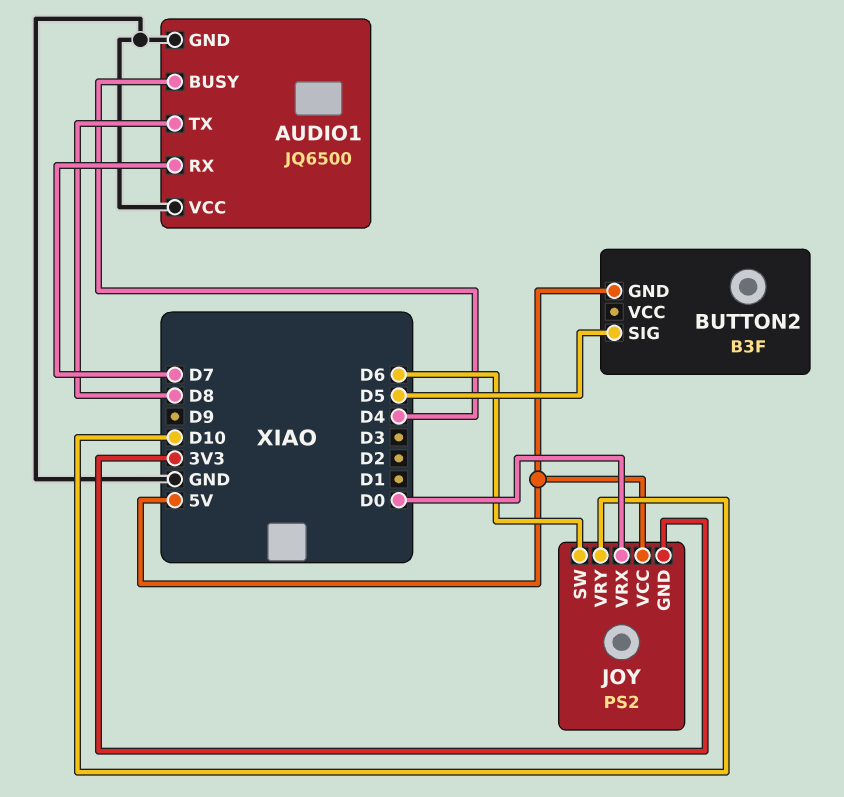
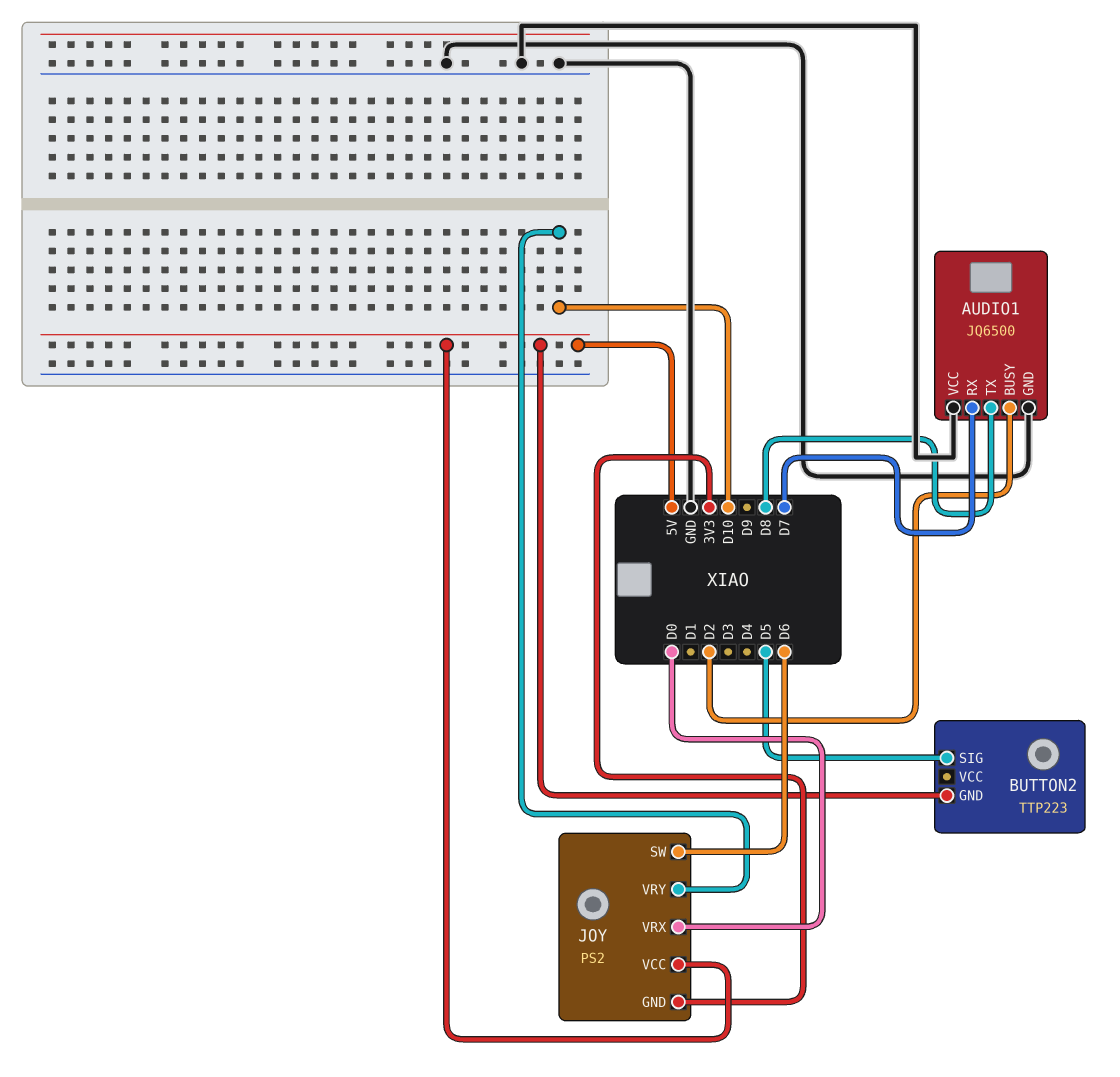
AUDIO1 pin BUSY: D4 -> D2
BUTTON2: B3F -> TTP223

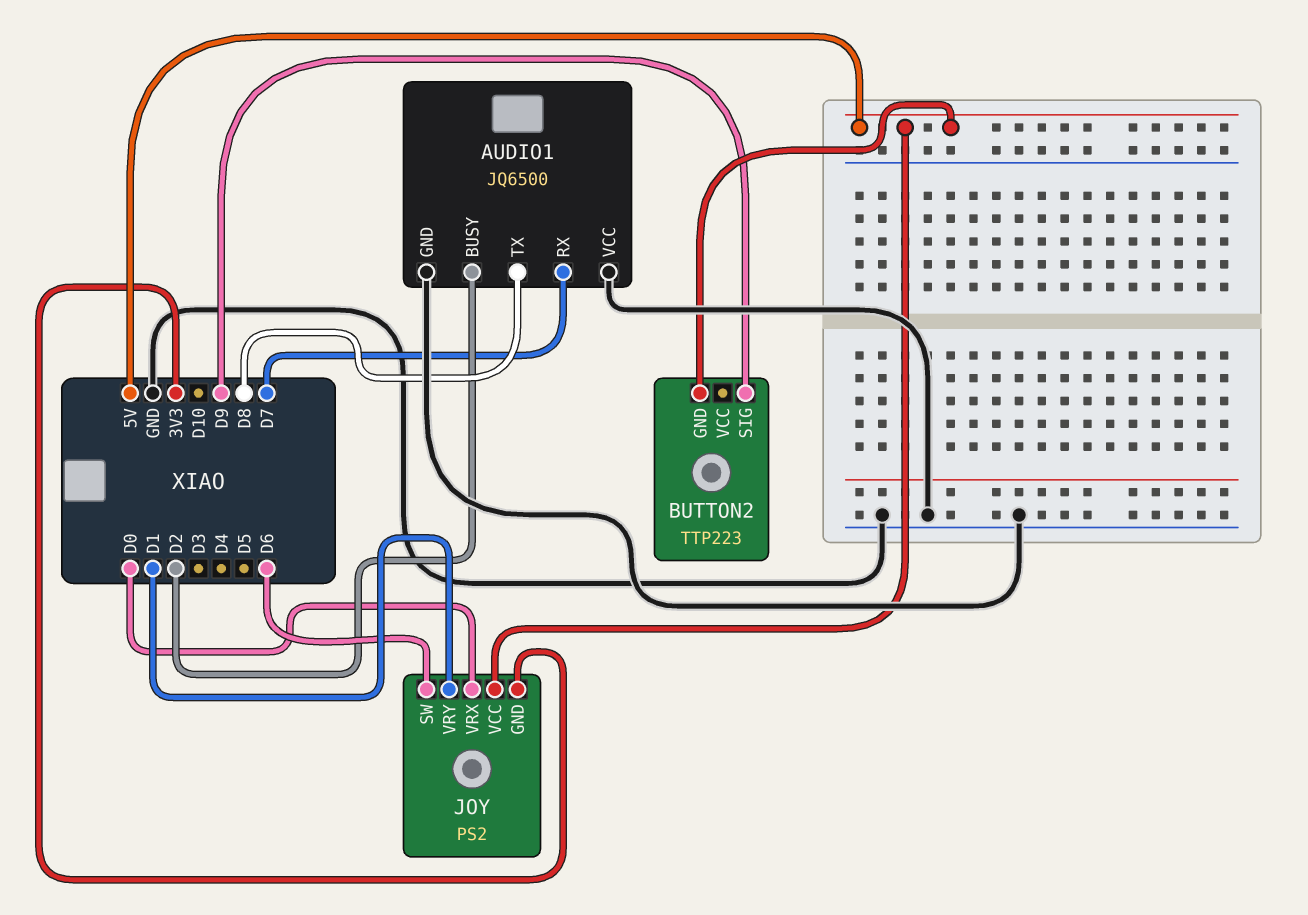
BUTTON2 pin SIG: D5 -> D9
JOY pin VRY: D10 -> D1

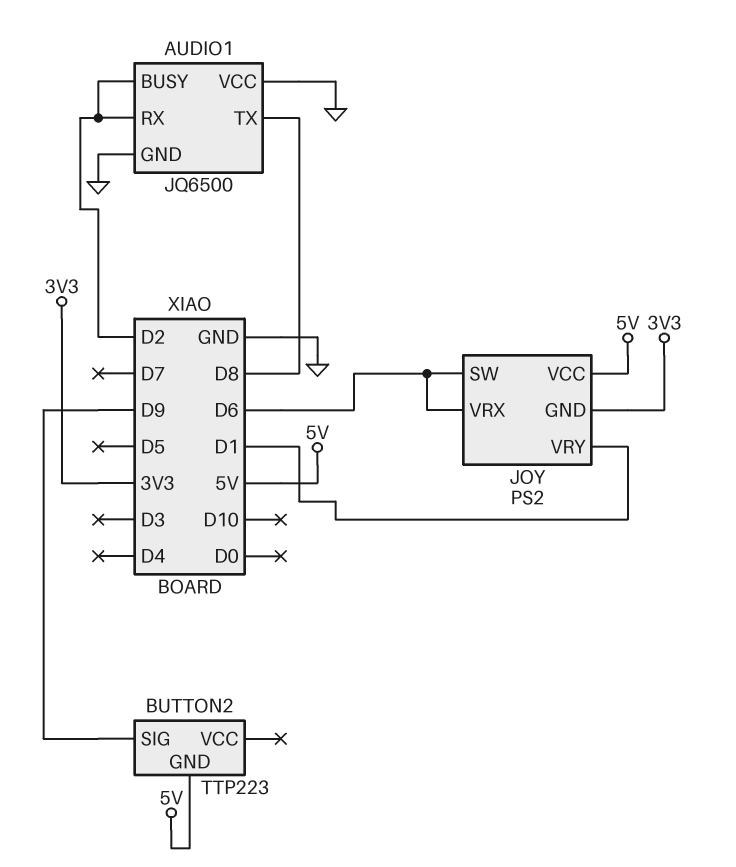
AUDIO1 pin RX: D7 -> D2
JOY pin VRX: D0 -> D6

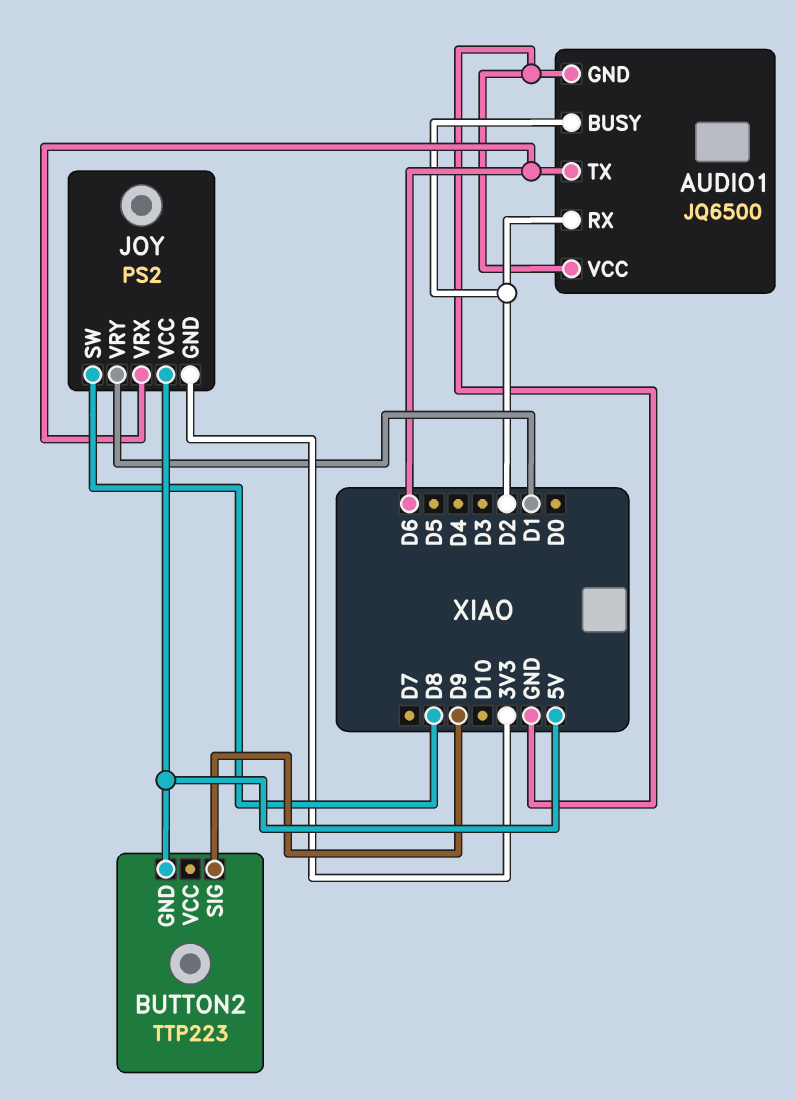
AUDIO1 pin TX: D8 -> D6
JOY pin SW: D6 -> D8

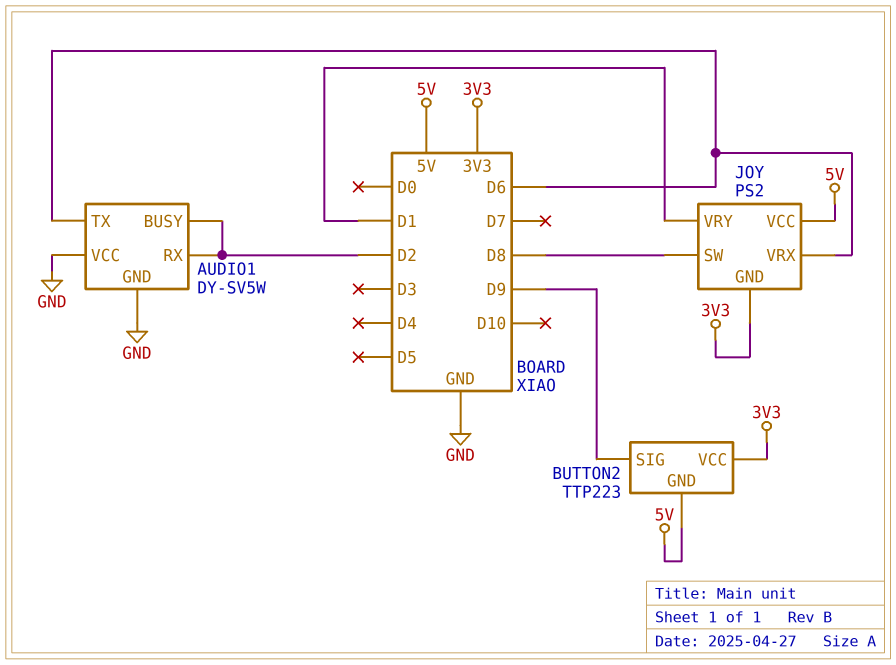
AUDIO1: JQ6500 -> DY-SV5W
BUTTON2 pin VCC: none -> 3V3

